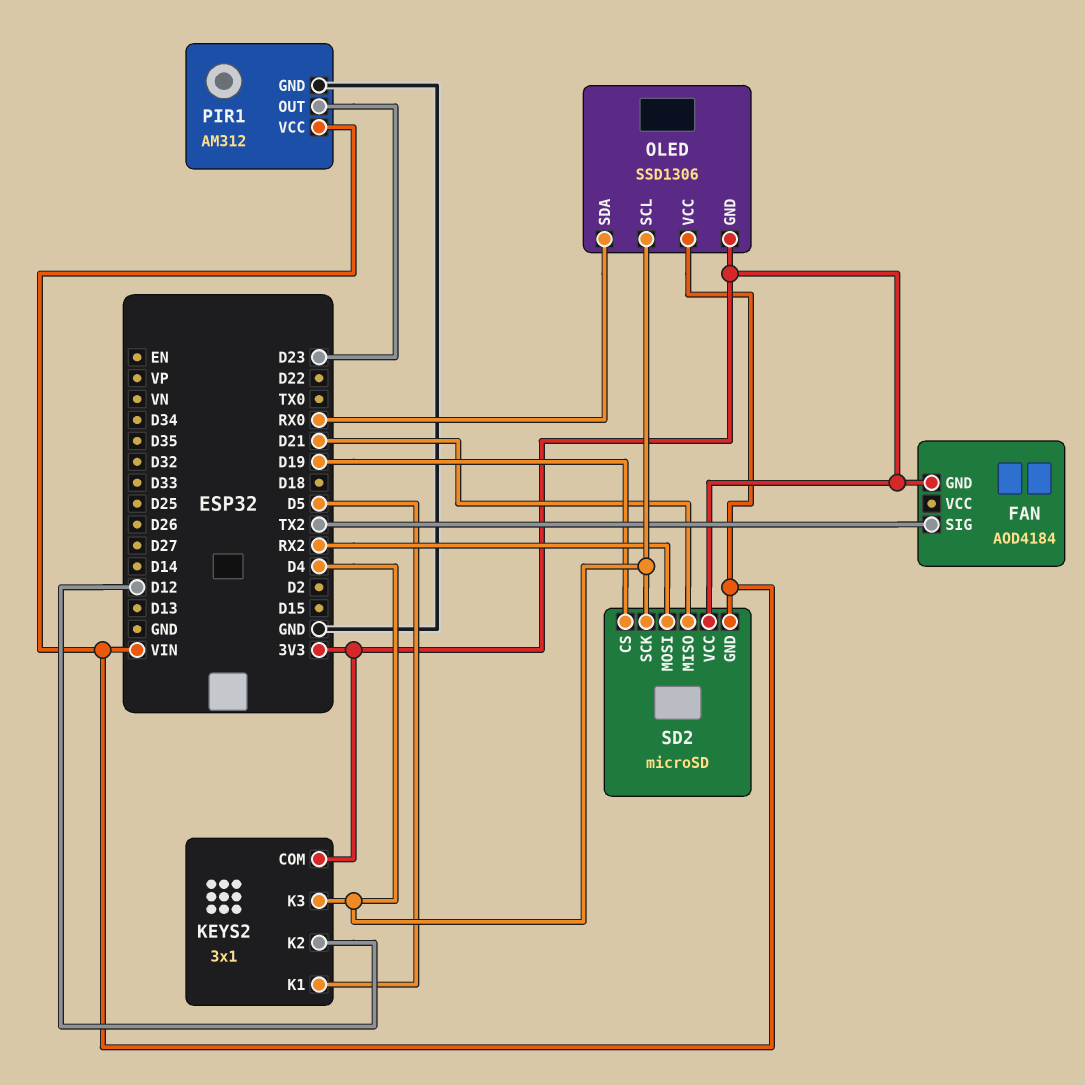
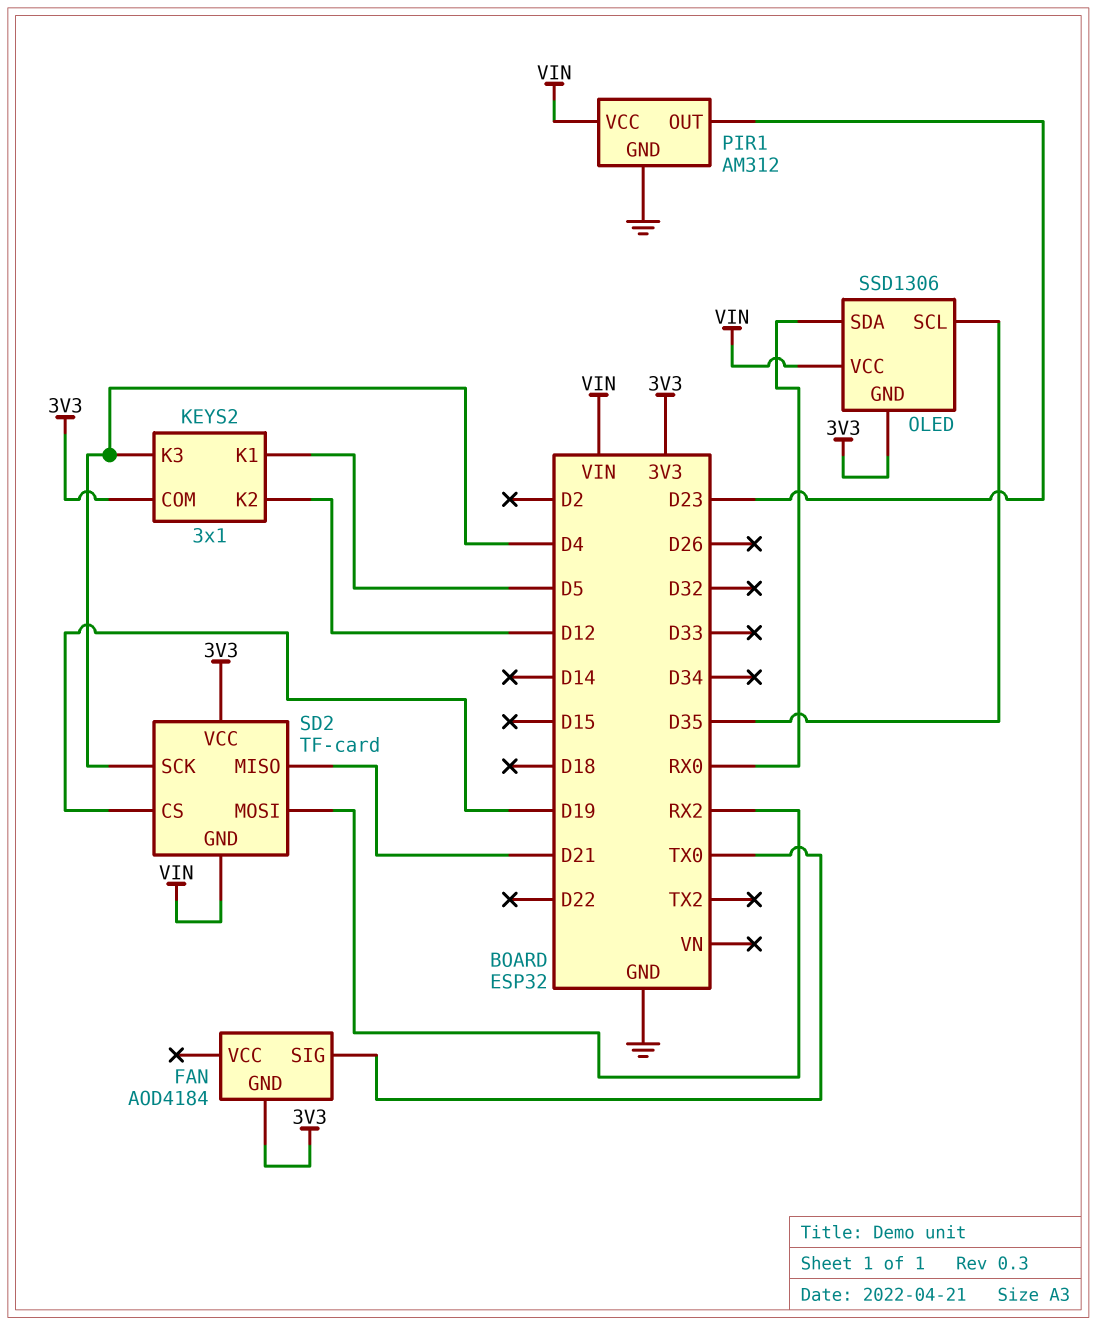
FAN pin SIG: TX2 -> TX0
OLED pin SCL: D4 -> D35
SD2: microSD -> TF-card

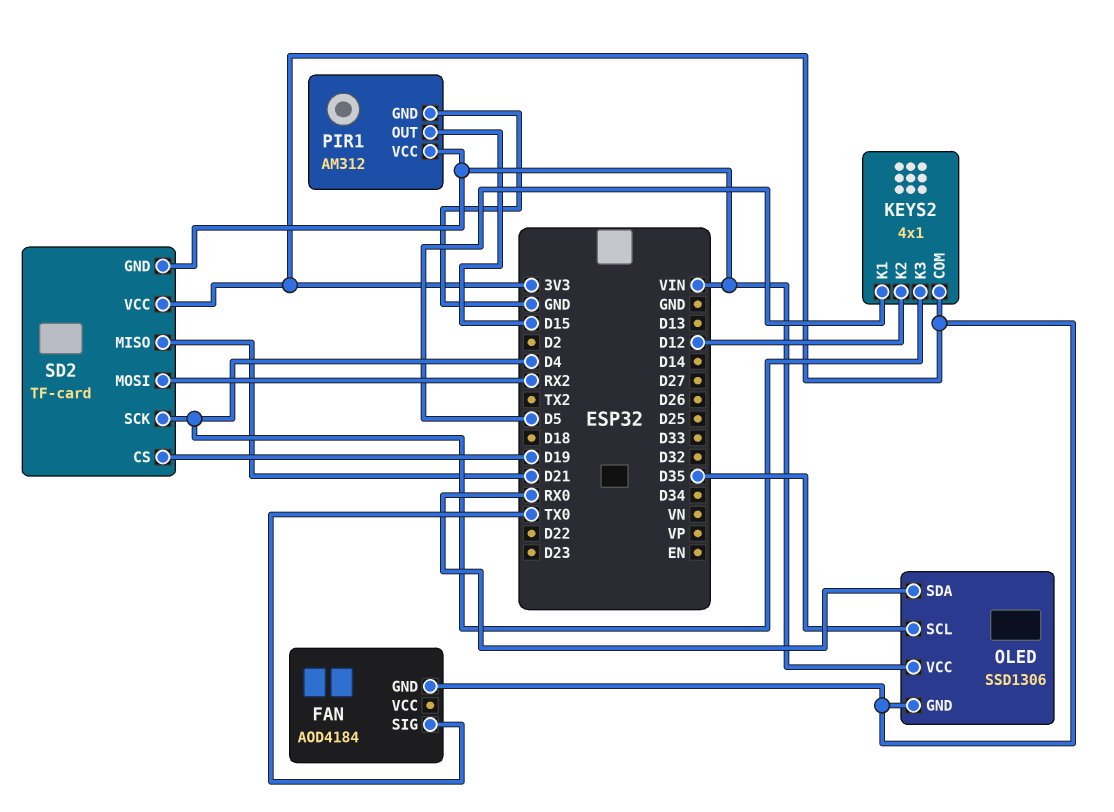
KEYS2: 3x1 -> 4x1
PIR1 pin OUT: D23 -> D15

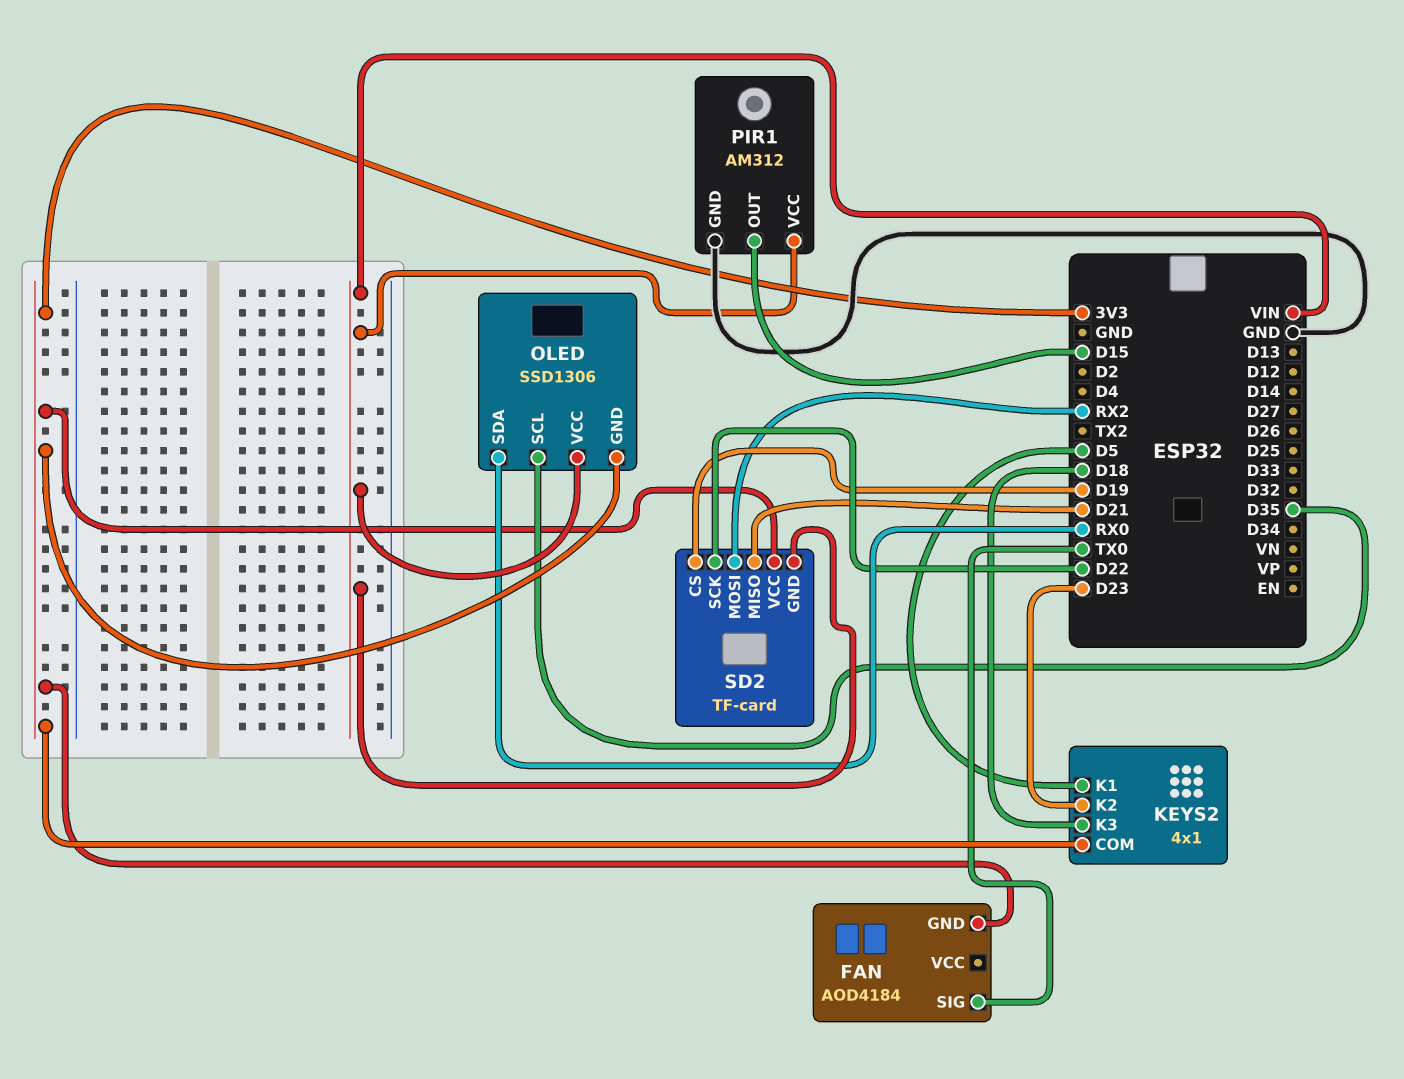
KEYS2 pin K2: D12 -> D23
KEYS2 pin K3: D4 -> D18
SD2 pin SCK: D4 -> D22

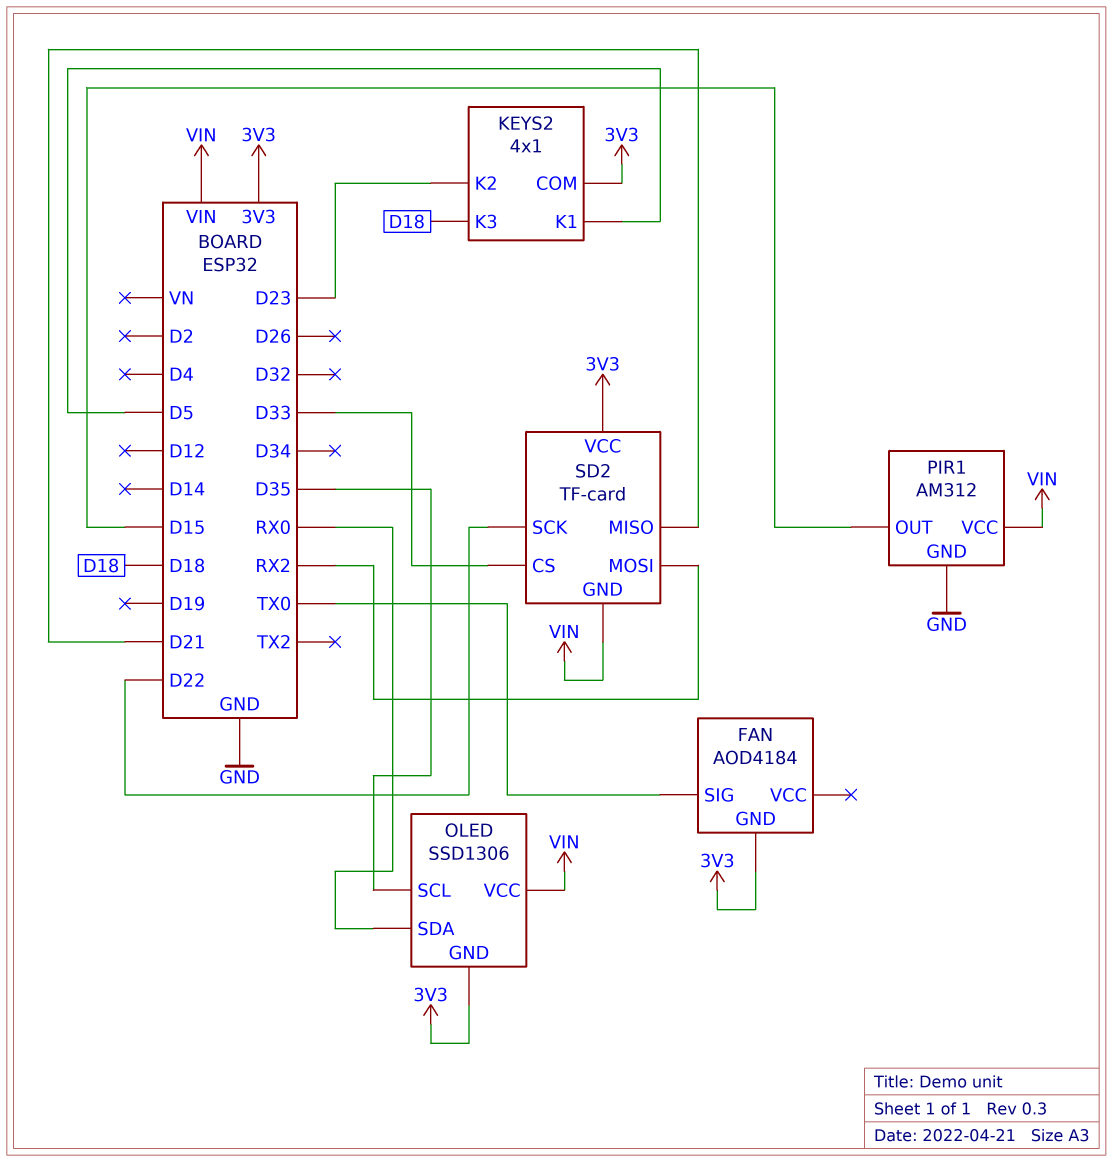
SD2 pin CS: D19 -> D33

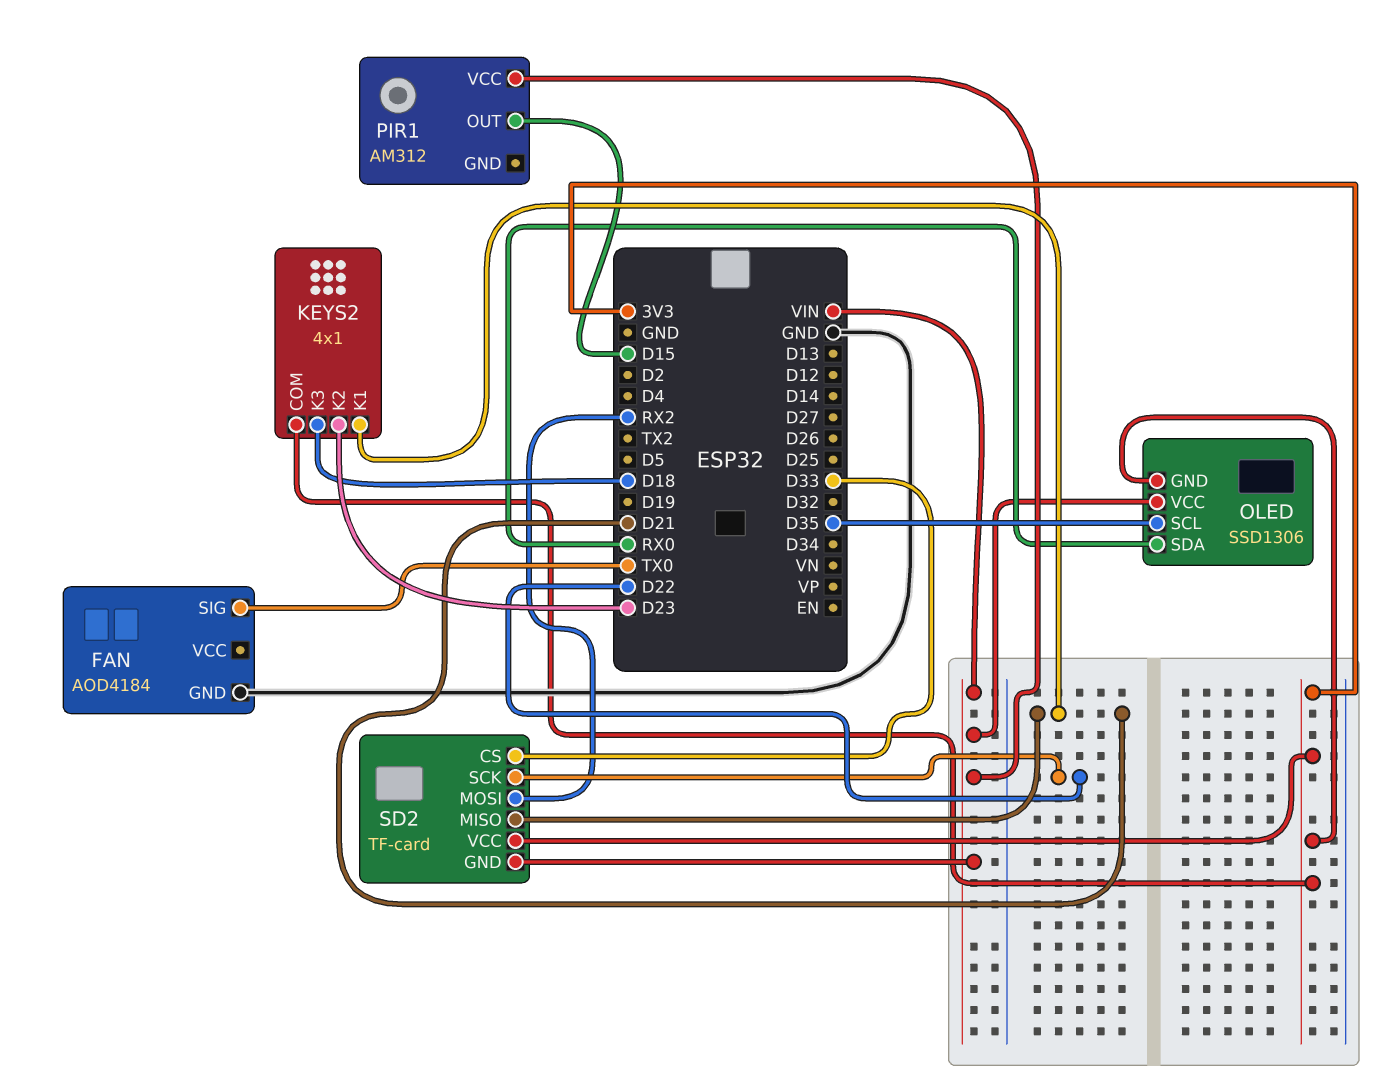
FAN pin GND: 3V3 -> GND
KEYS2 pin K1: D5 -> D21
PIR1 pin GND: GND -> none

